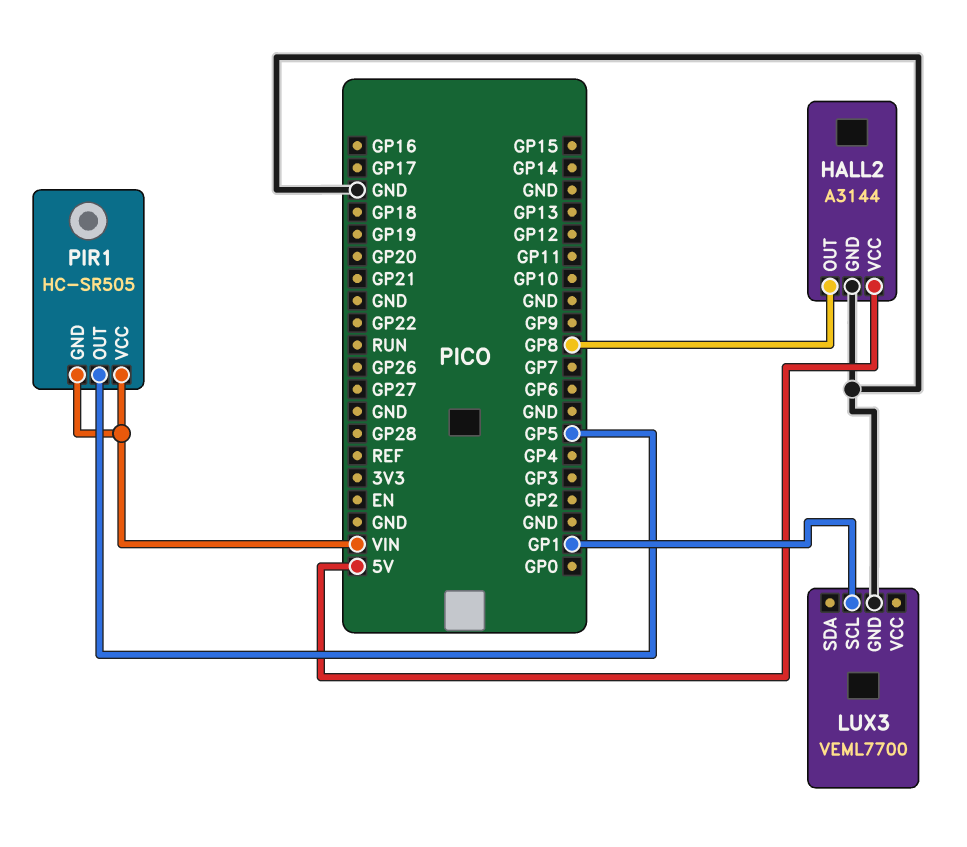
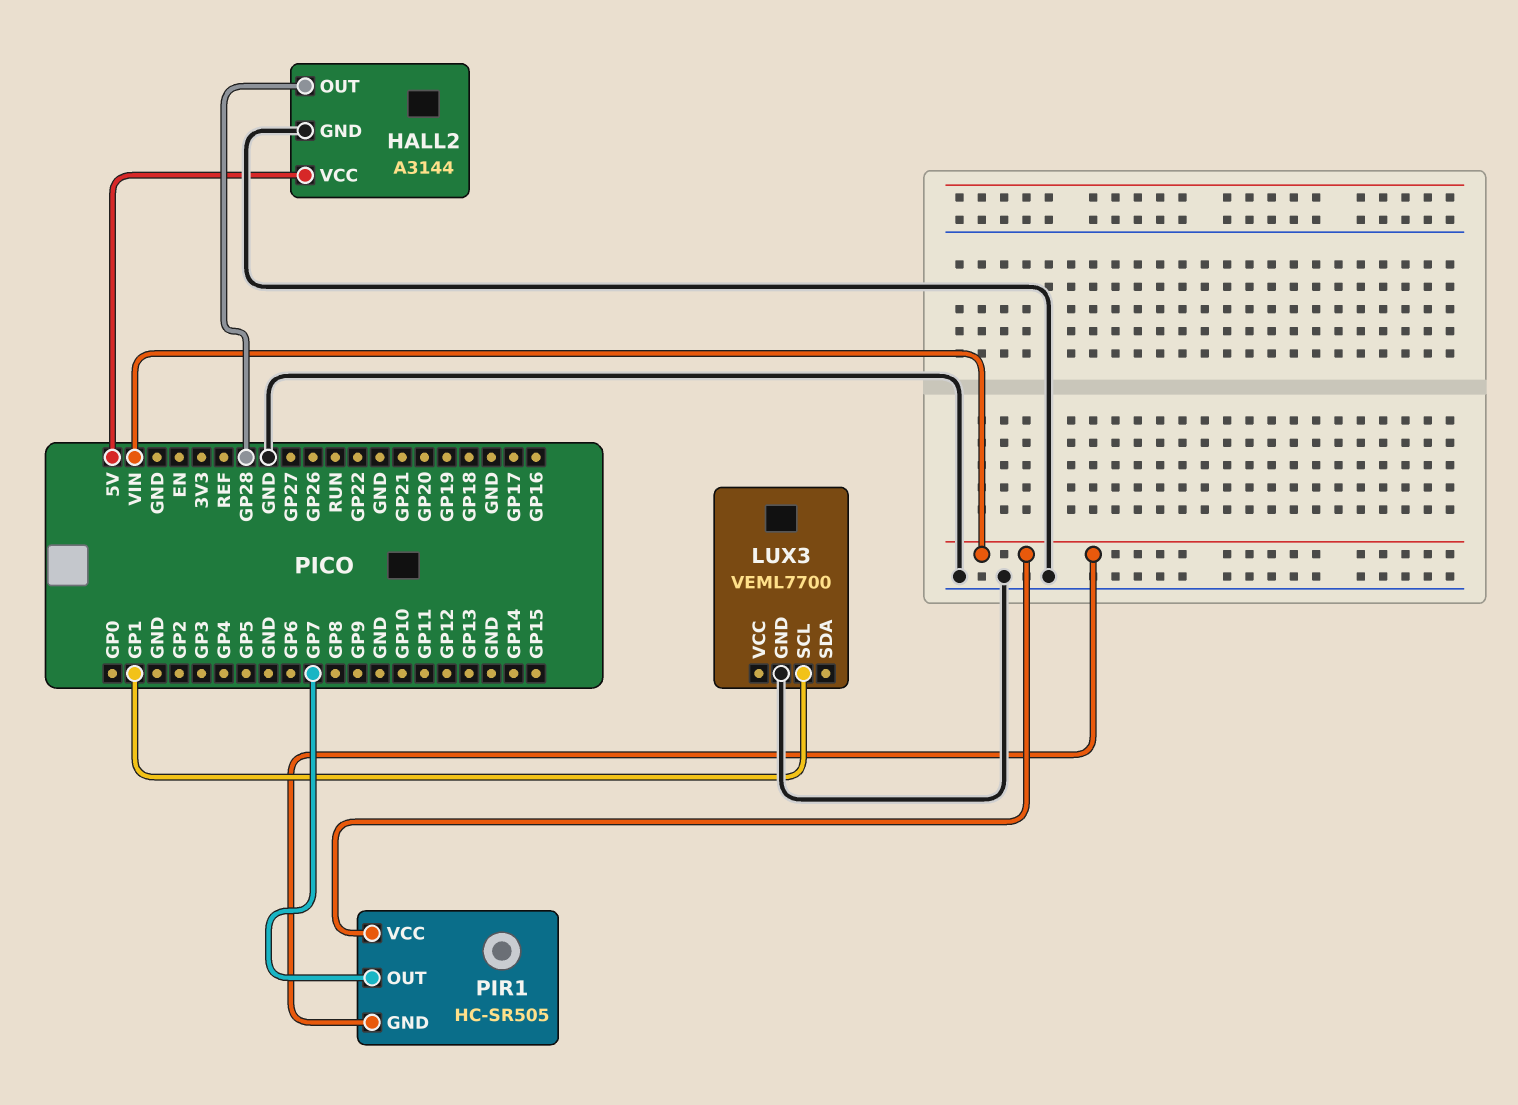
HALL2 pin OUT: GP8 -> GP28
PIR1 pin OUT: GP5 -> GP7

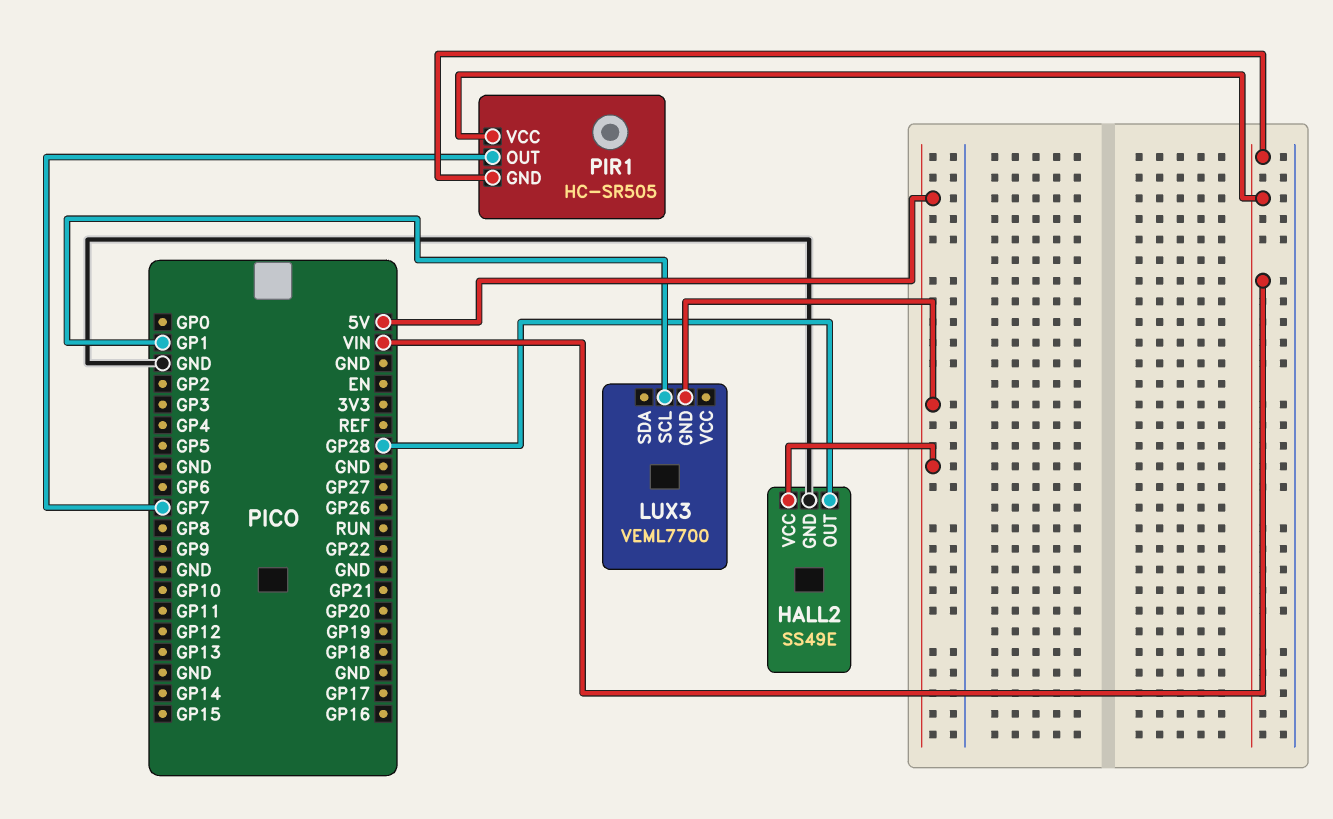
HALL2: A3144 -> SS49E
LUX3 pin GND: GND -> 5V

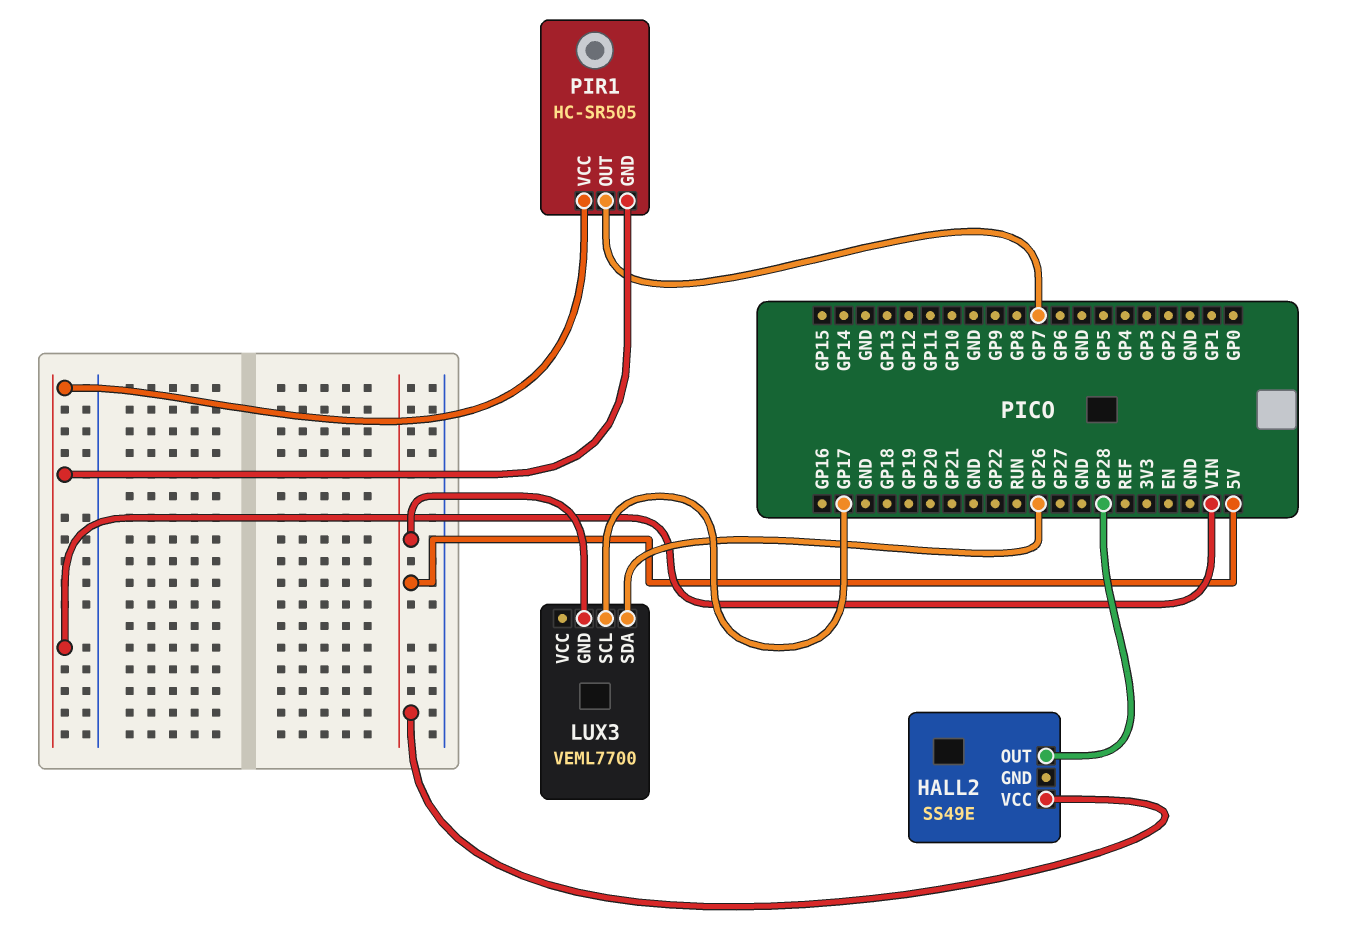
HALL2 pin GND: GND -> none
LUX3 pin SCL: GP1 -> GP17
LUX3 pin SDA: none -> GP26

